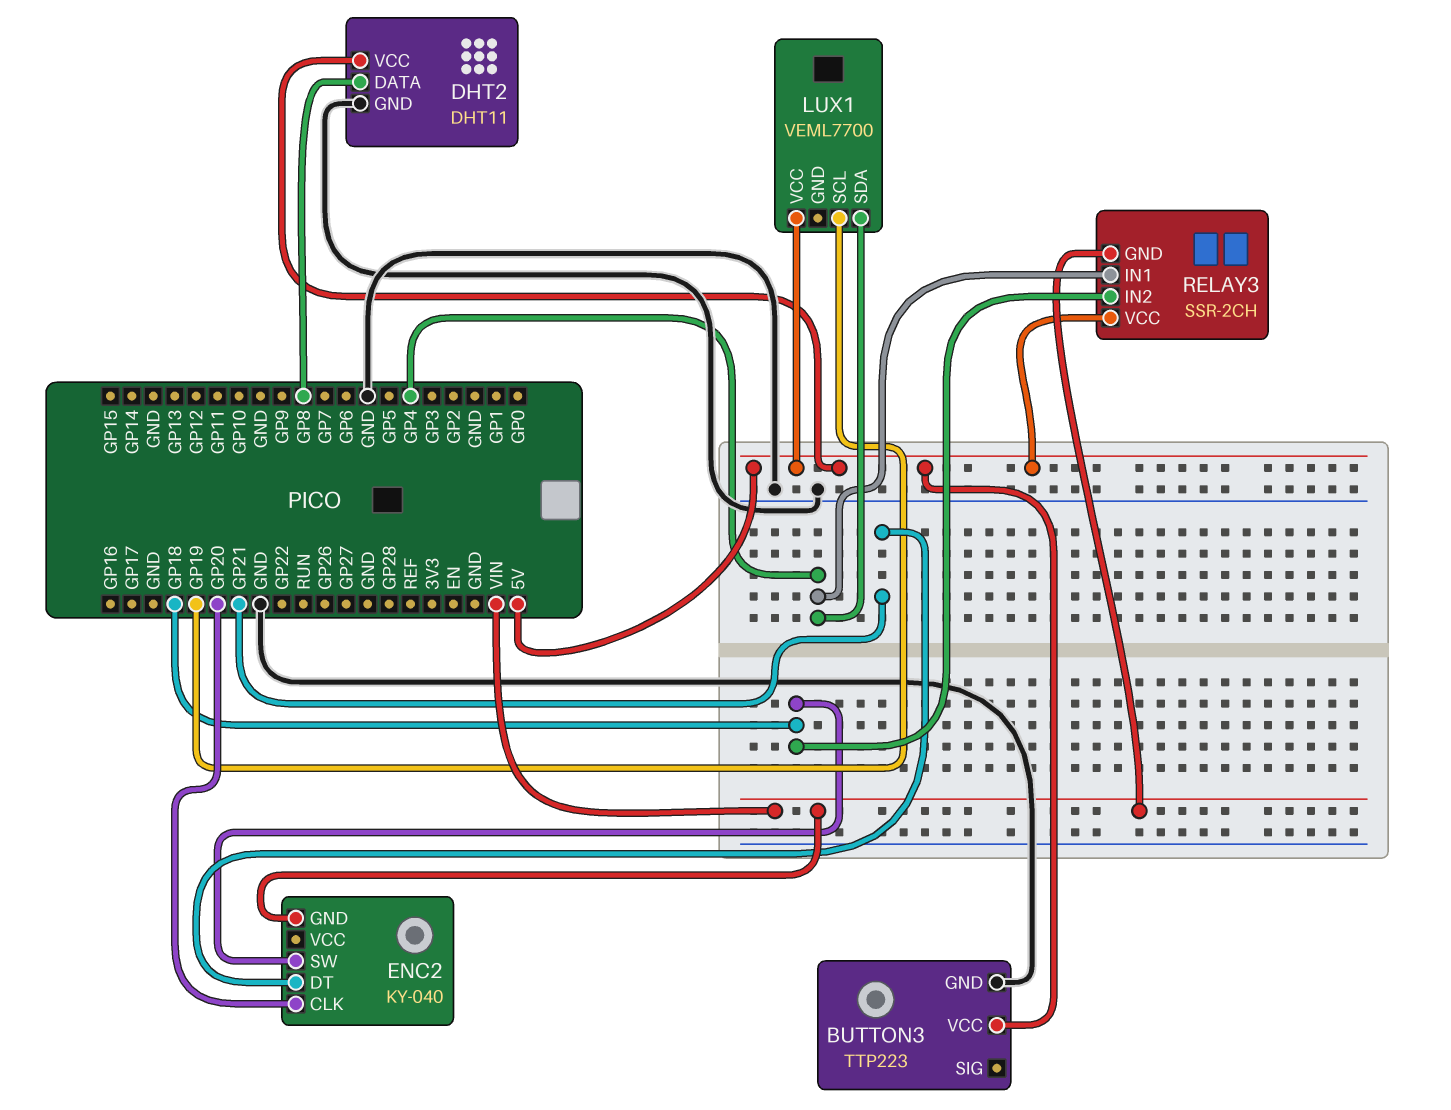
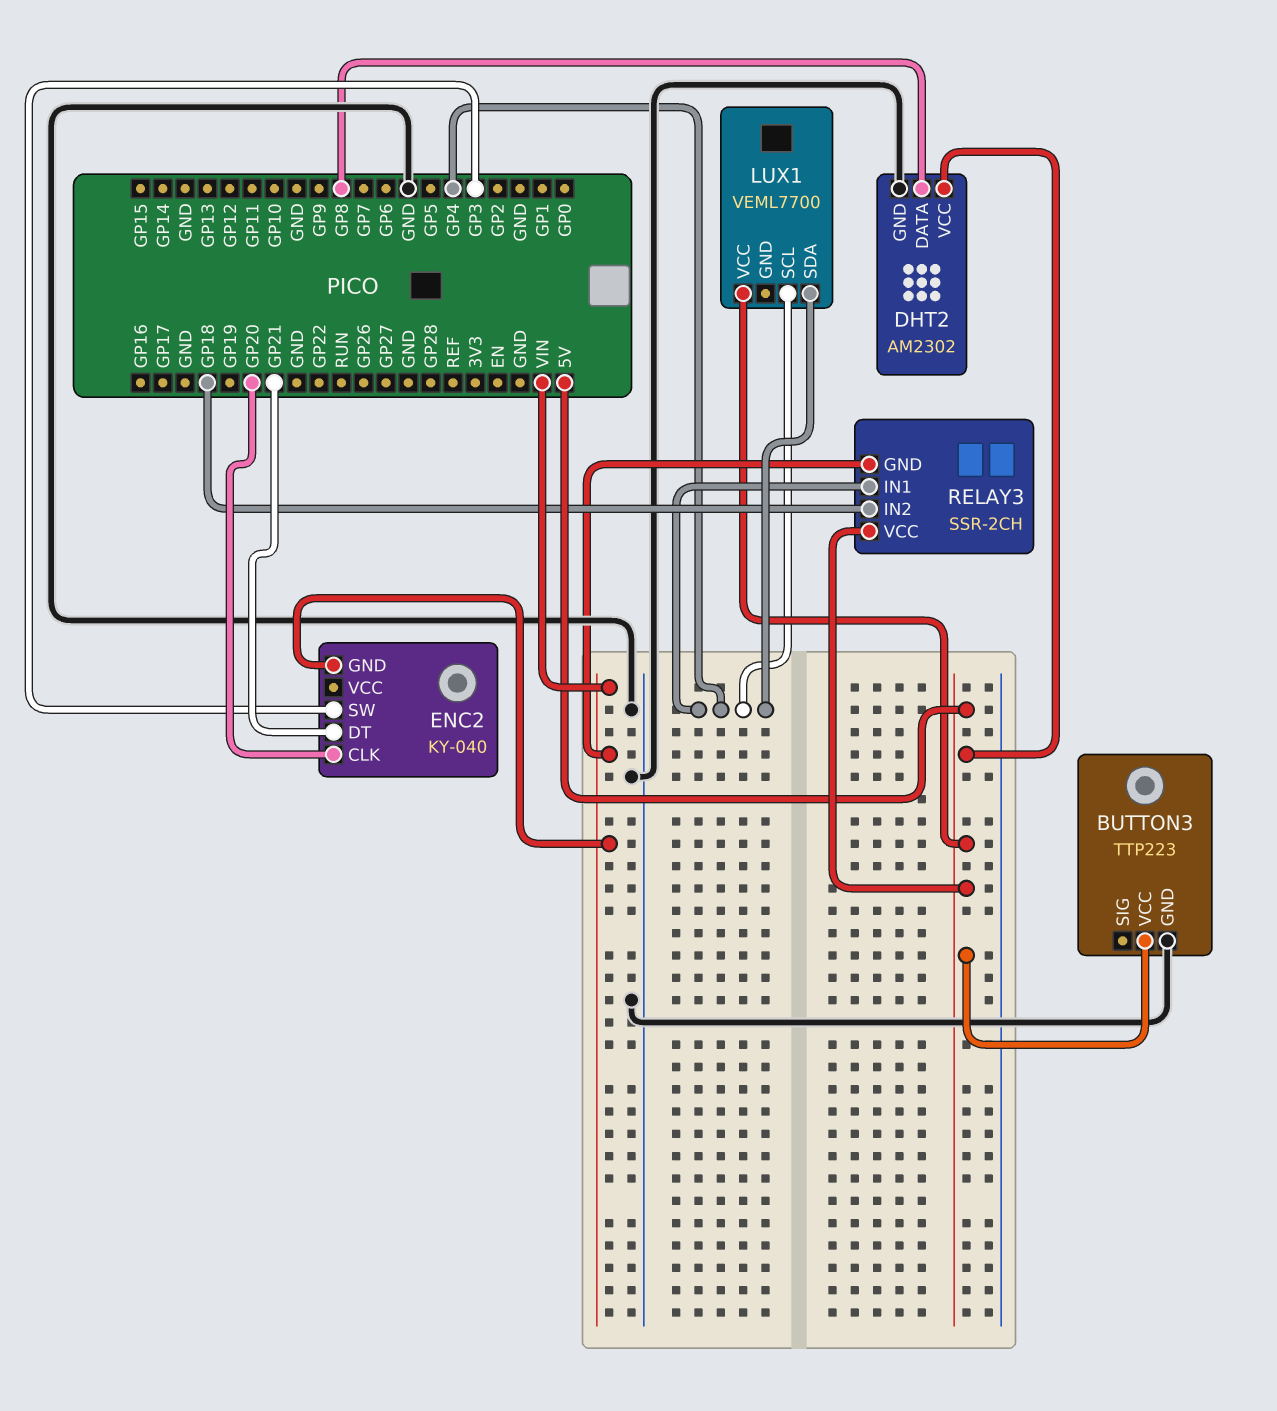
DHT2: DHT11 -> AM2302
ENC2 pin SW: GP18 -> GP3
LUX1 pin SCL: GP19 -> GP4

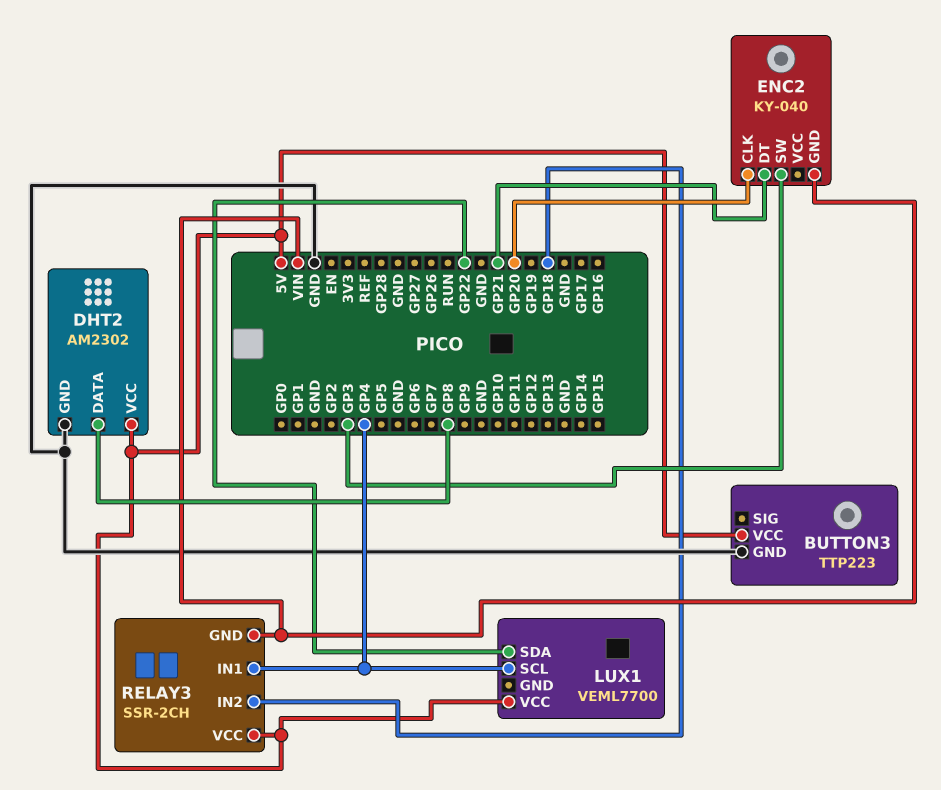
LUX1 pin SDA: GP4 -> GP22

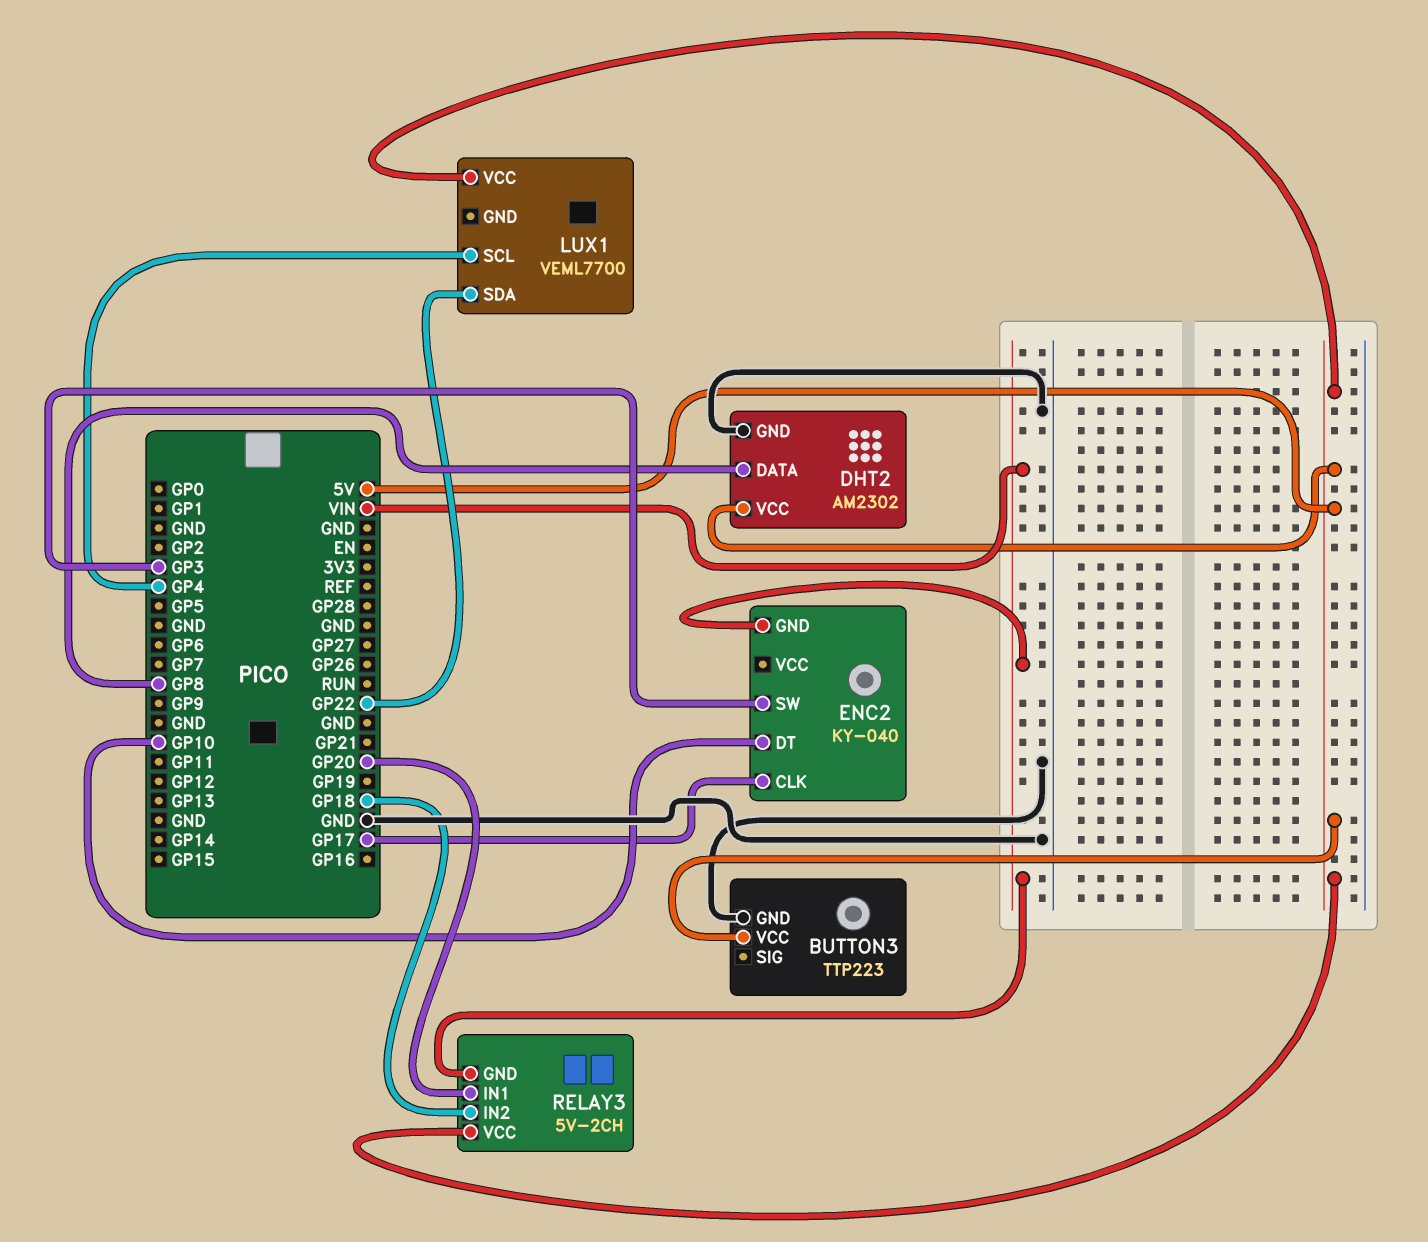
ENC2 pin CLK: GP20 -> GP17
ENC2 pin DT: GP21 -> GP10
RELAY3: SSR-2CH -> 5V-2CH
RELAY3 pin IN1: GP4 -> GP20

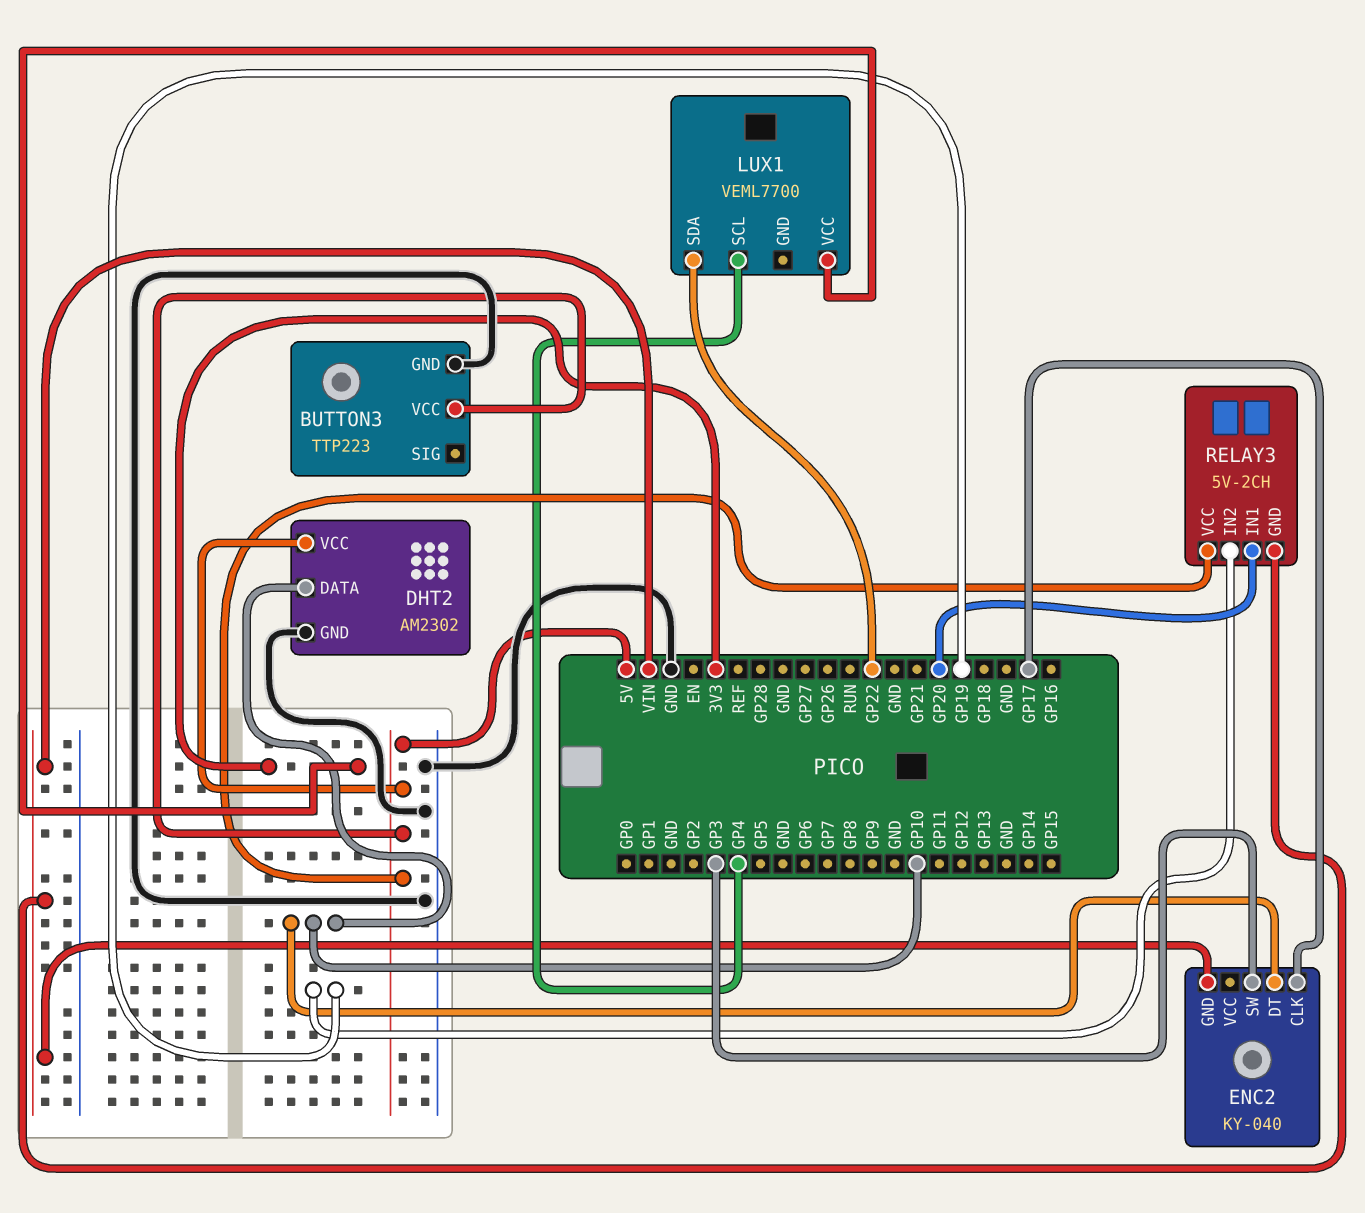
DHT2 pin DATA: GP8 -> GP10
LUX1 pin VCC: 5V -> 3V3
RELAY3 pin IN2: GP18 -> GP19

